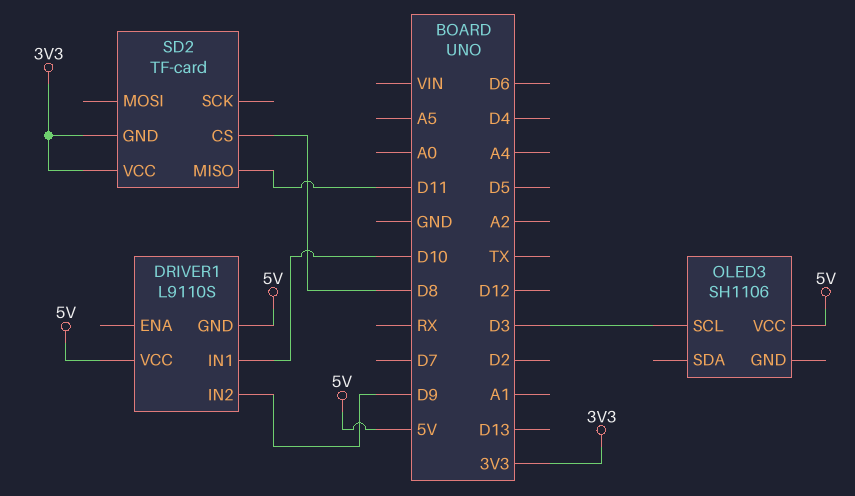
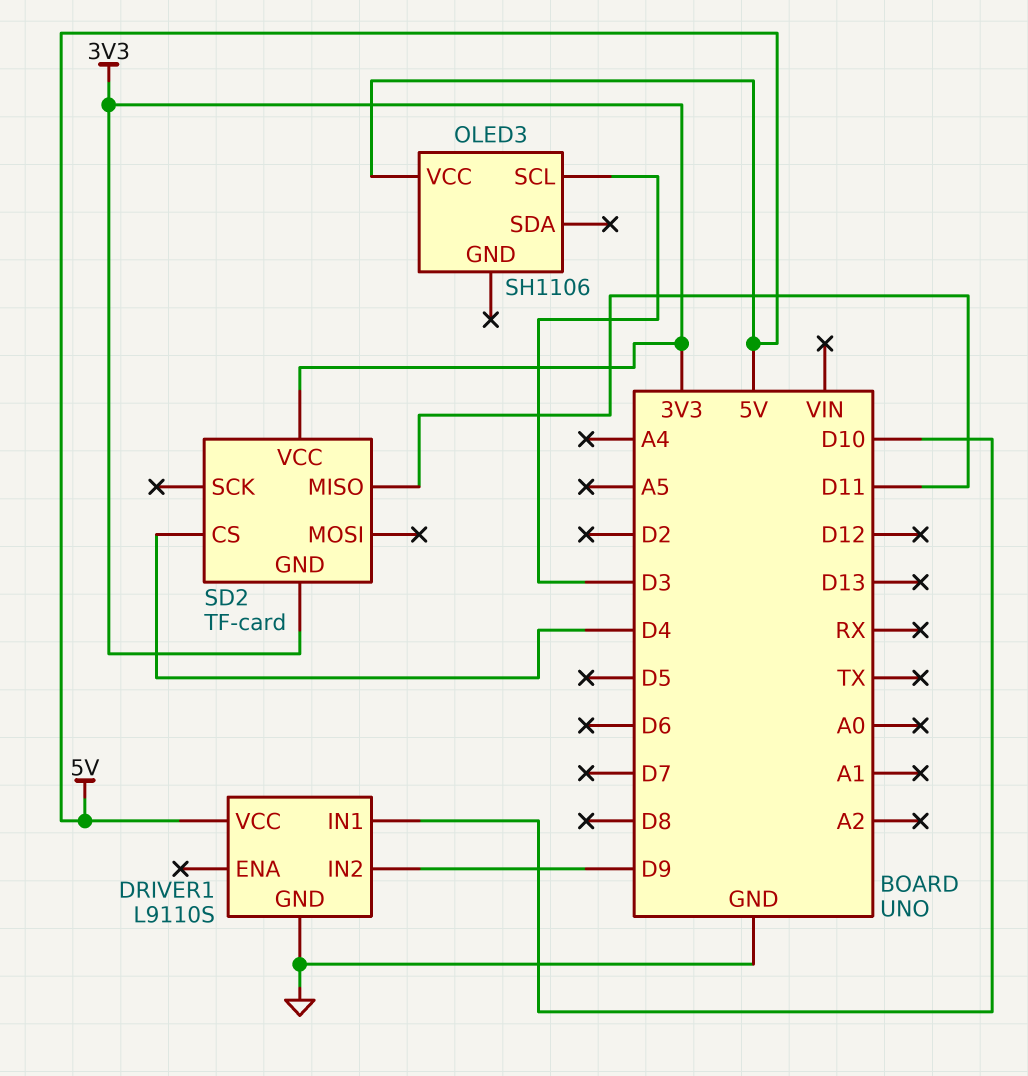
DRIVER1 pin GND: 5V -> GND
SD2 pin CS: D8 -> D4

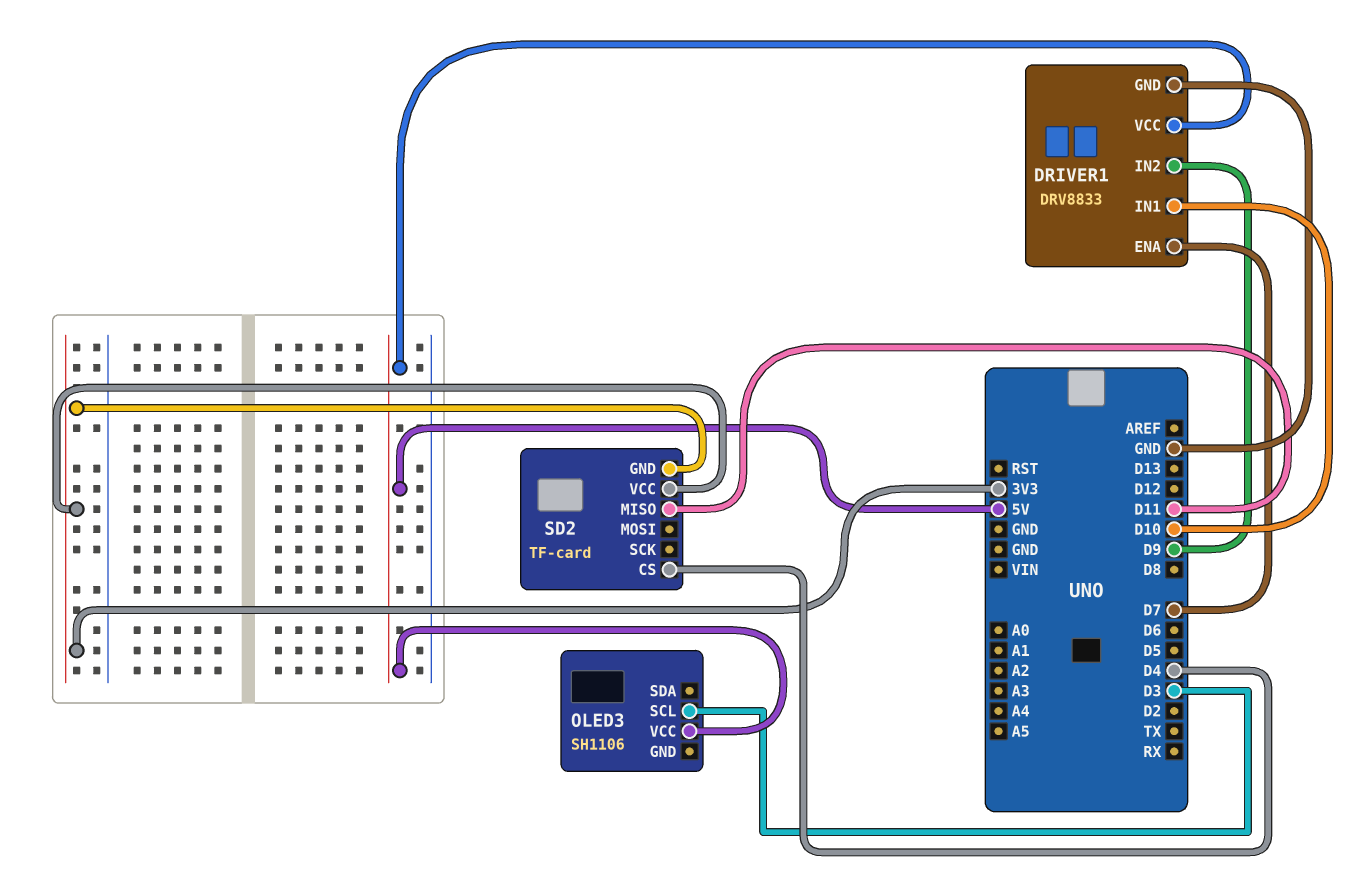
DRIVER1: L9110S -> DRV8833
DRIVER1 pin ENA: none -> D7

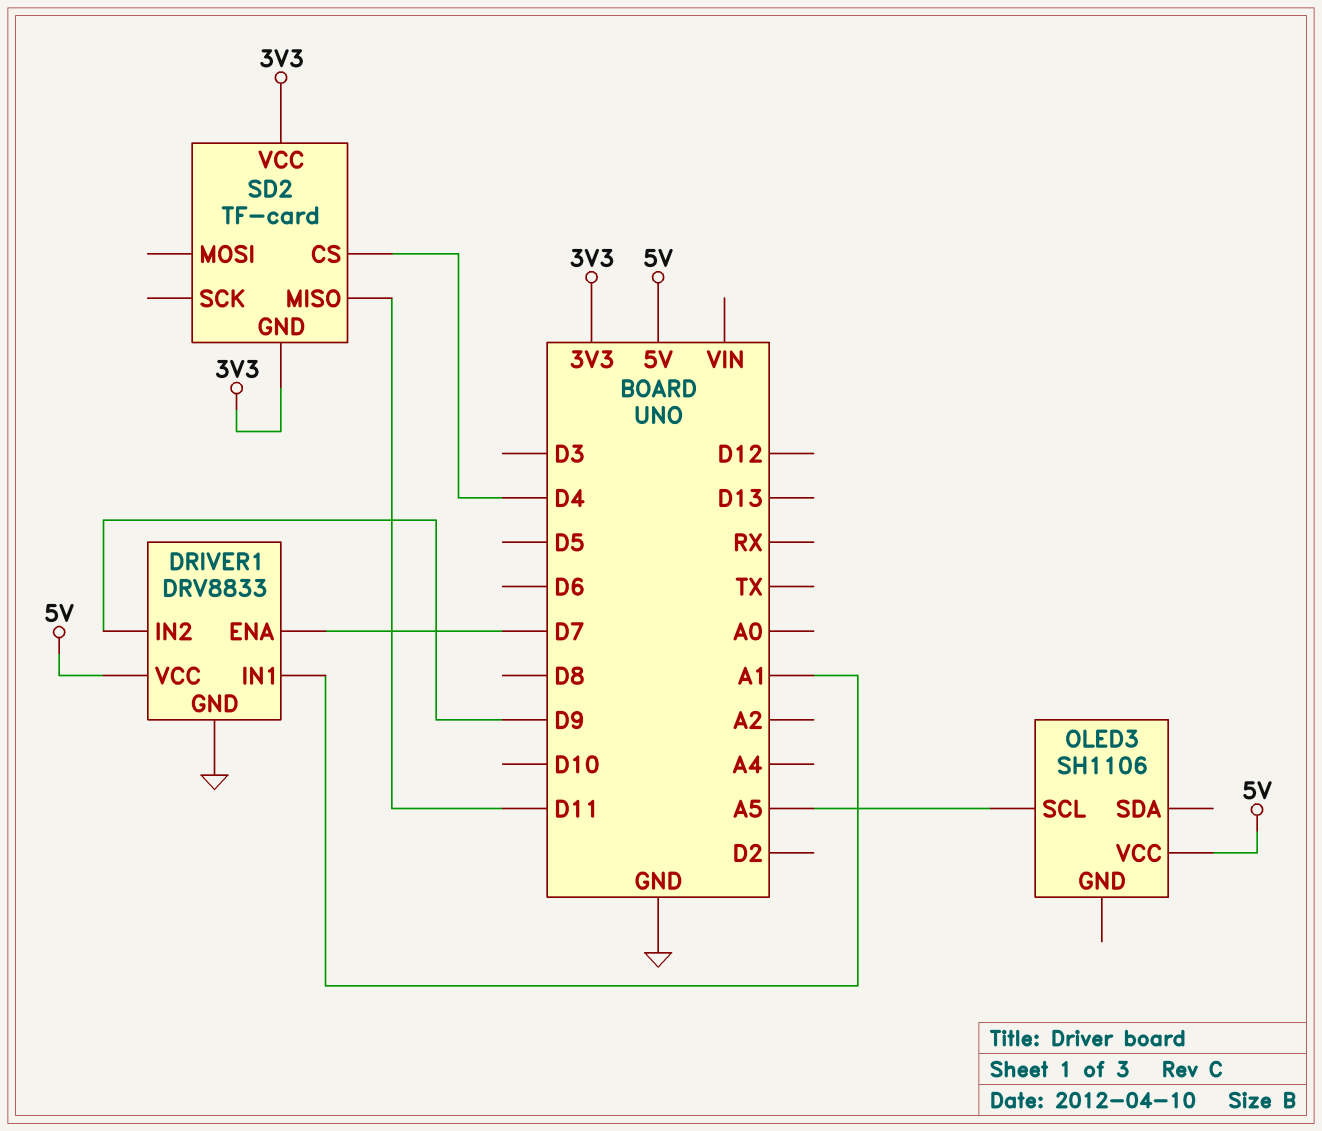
DRIVER1 pin IN1: D10 -> A1
OLED3 pin SCL: D3 -> A5

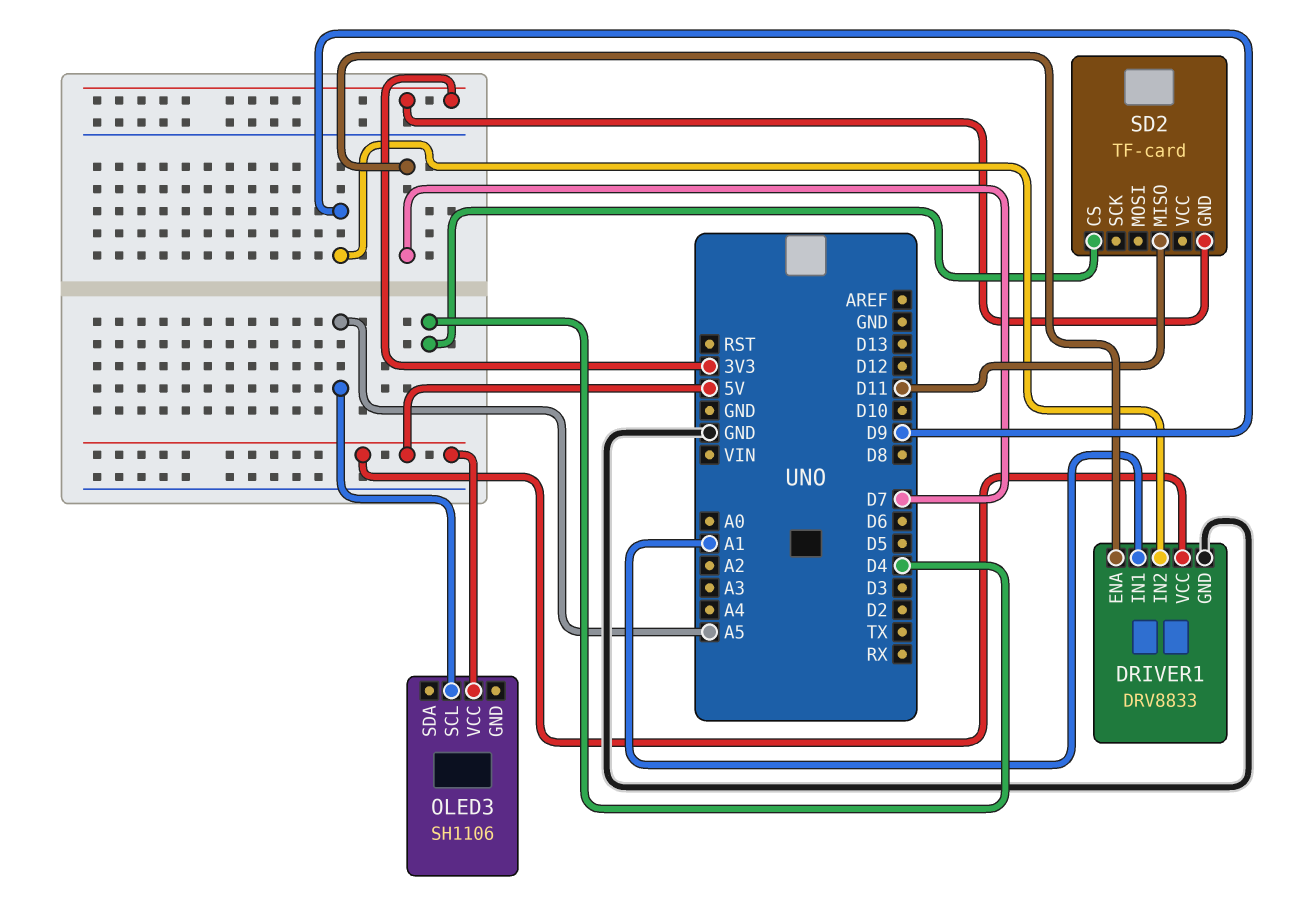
SD2 pin VCC: 3V3 -> none

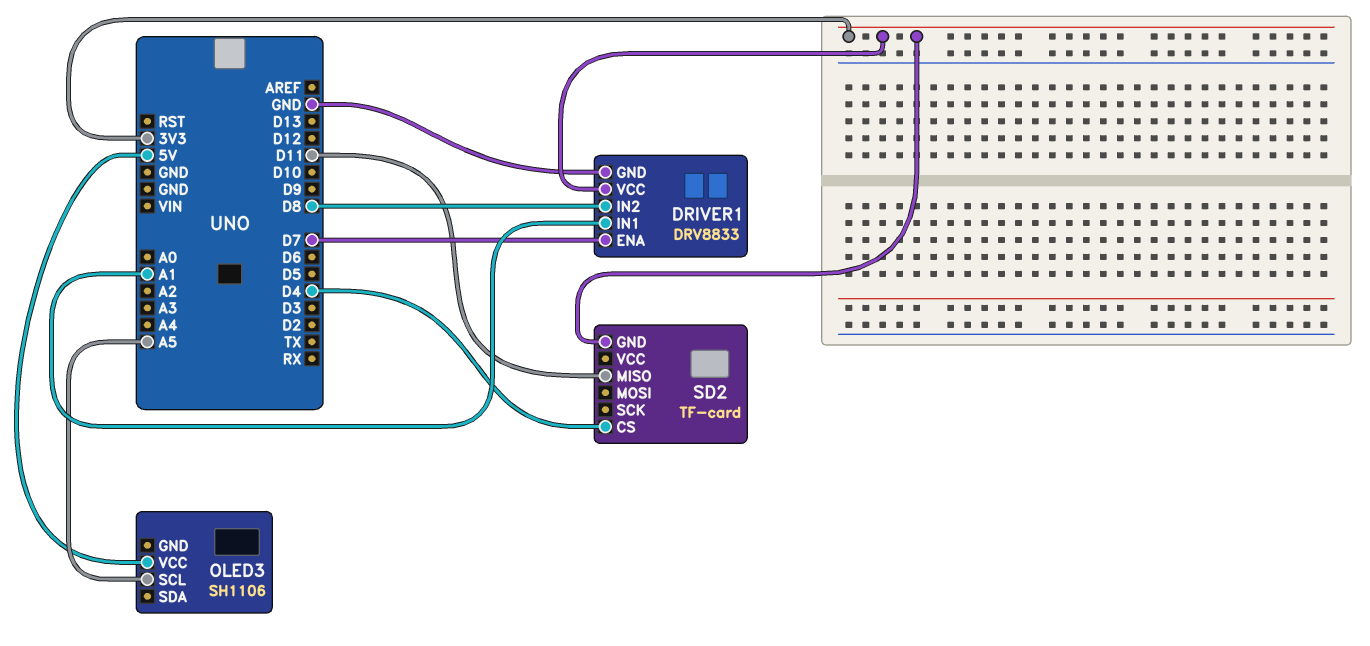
DRIVER1 pin IN2: D9 -> D8
DRIVER1 pin VCC: 5V -> 3V3

